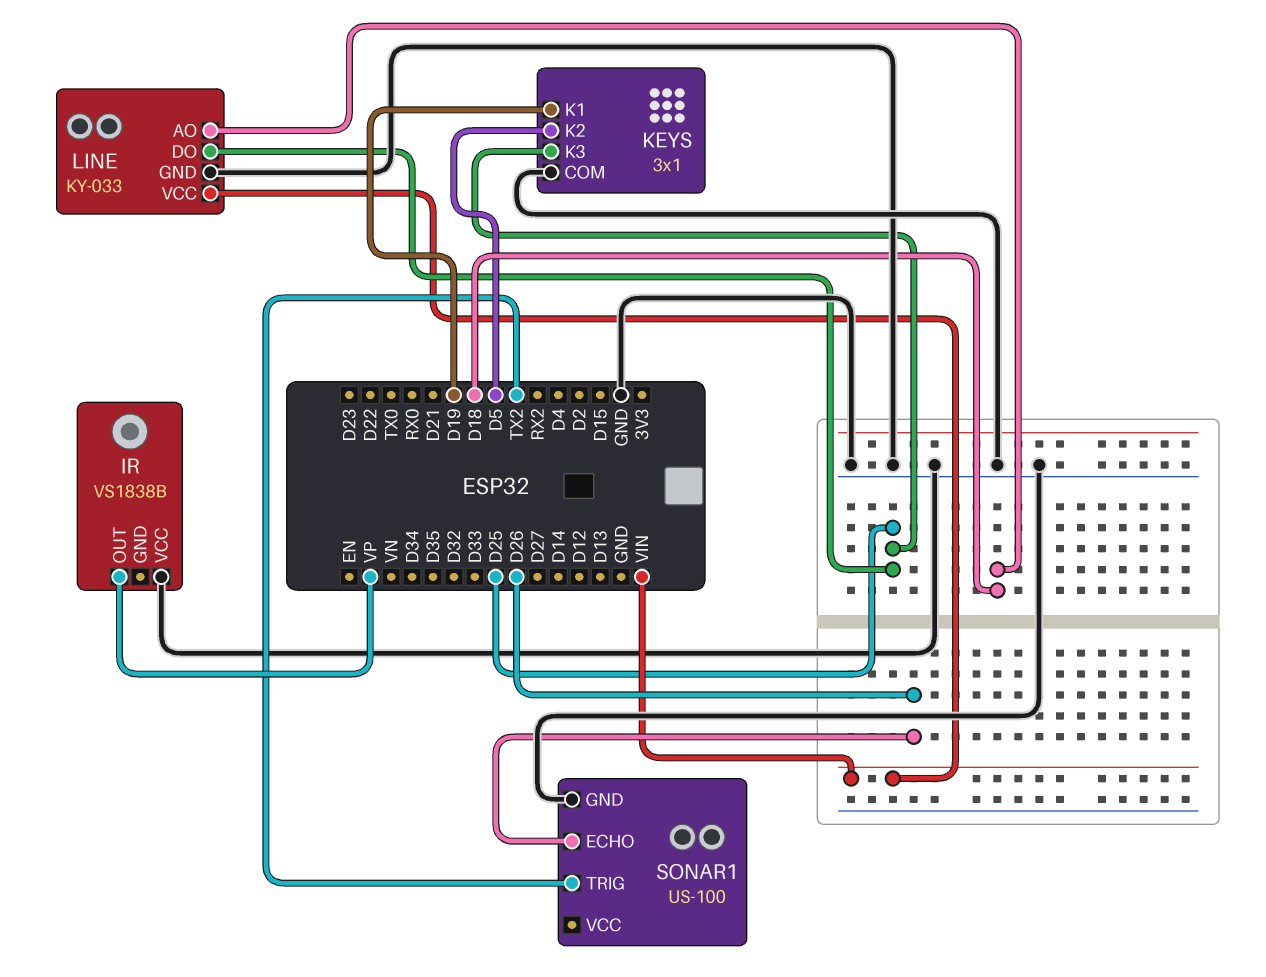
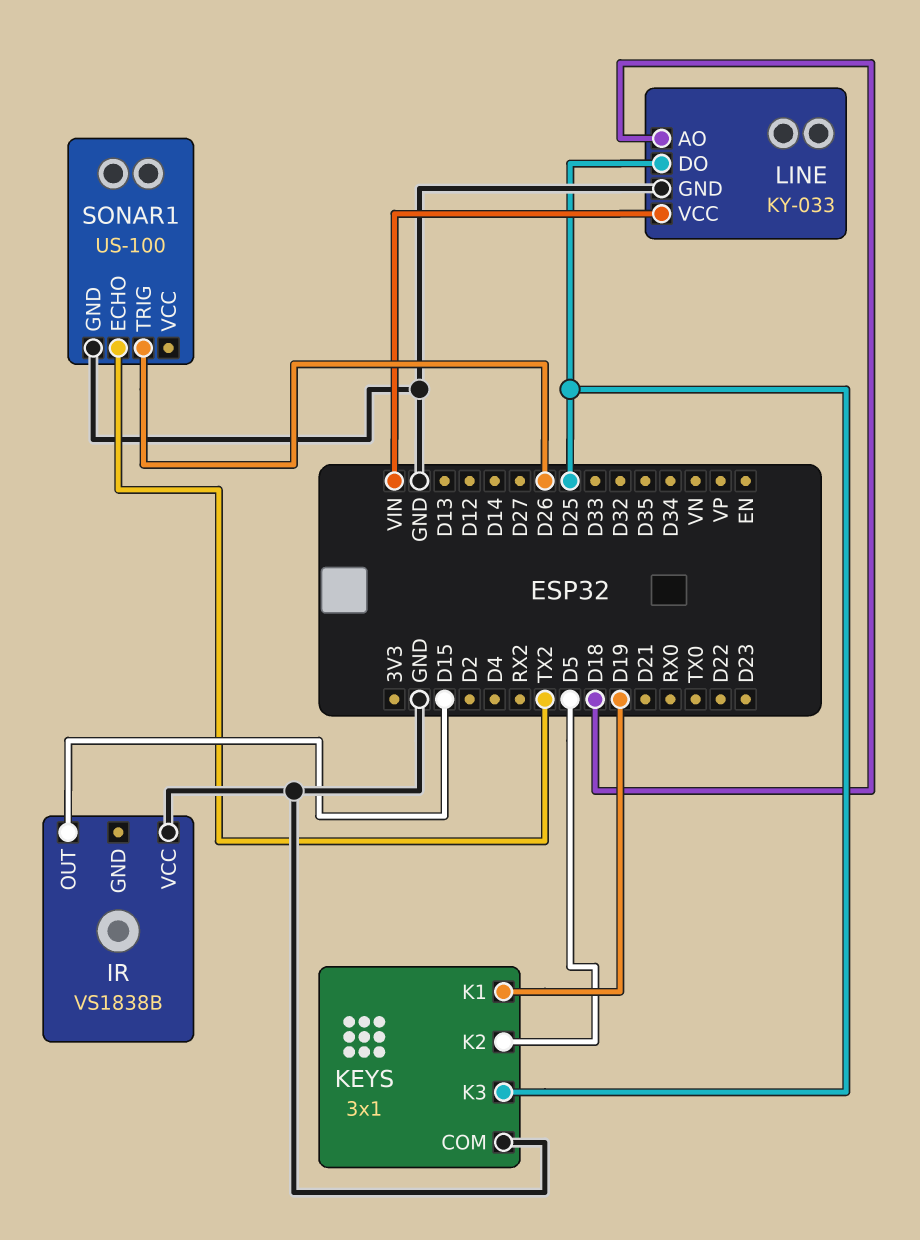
IR pin OUT: VP -> D15
SONAR1 pin ECHO: D26 -> TX2
SONAR1 pin TRIG: TX2 -> D26

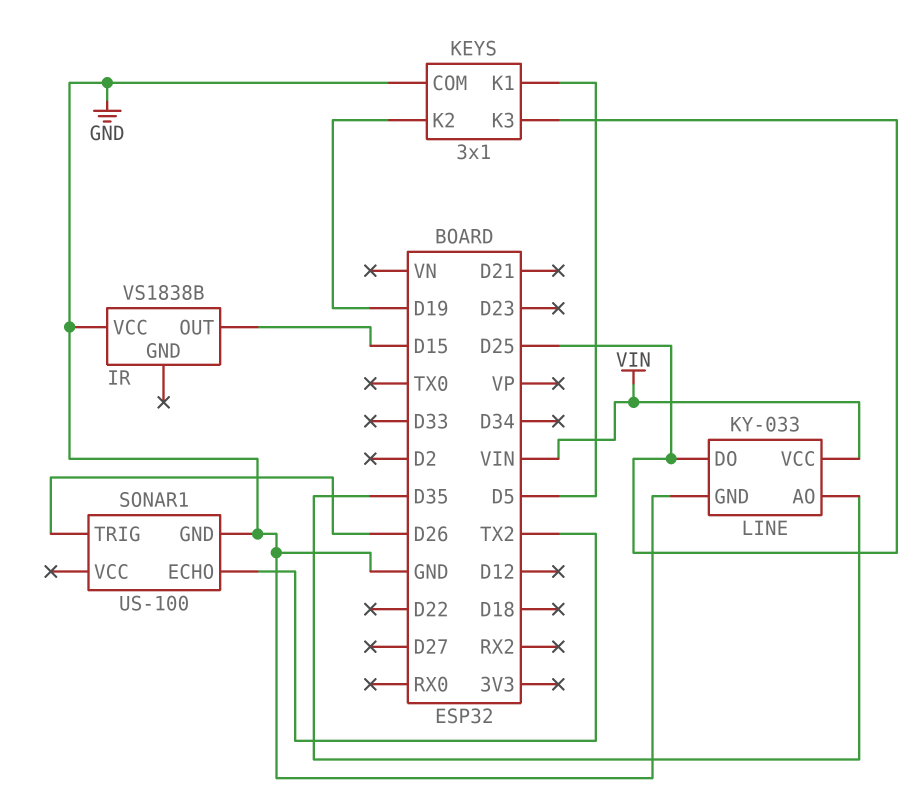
KEYS pin K1: D19 -> D5
KEYS pin K2: D5 -> D19
LINE pin AO: D18 -> D35

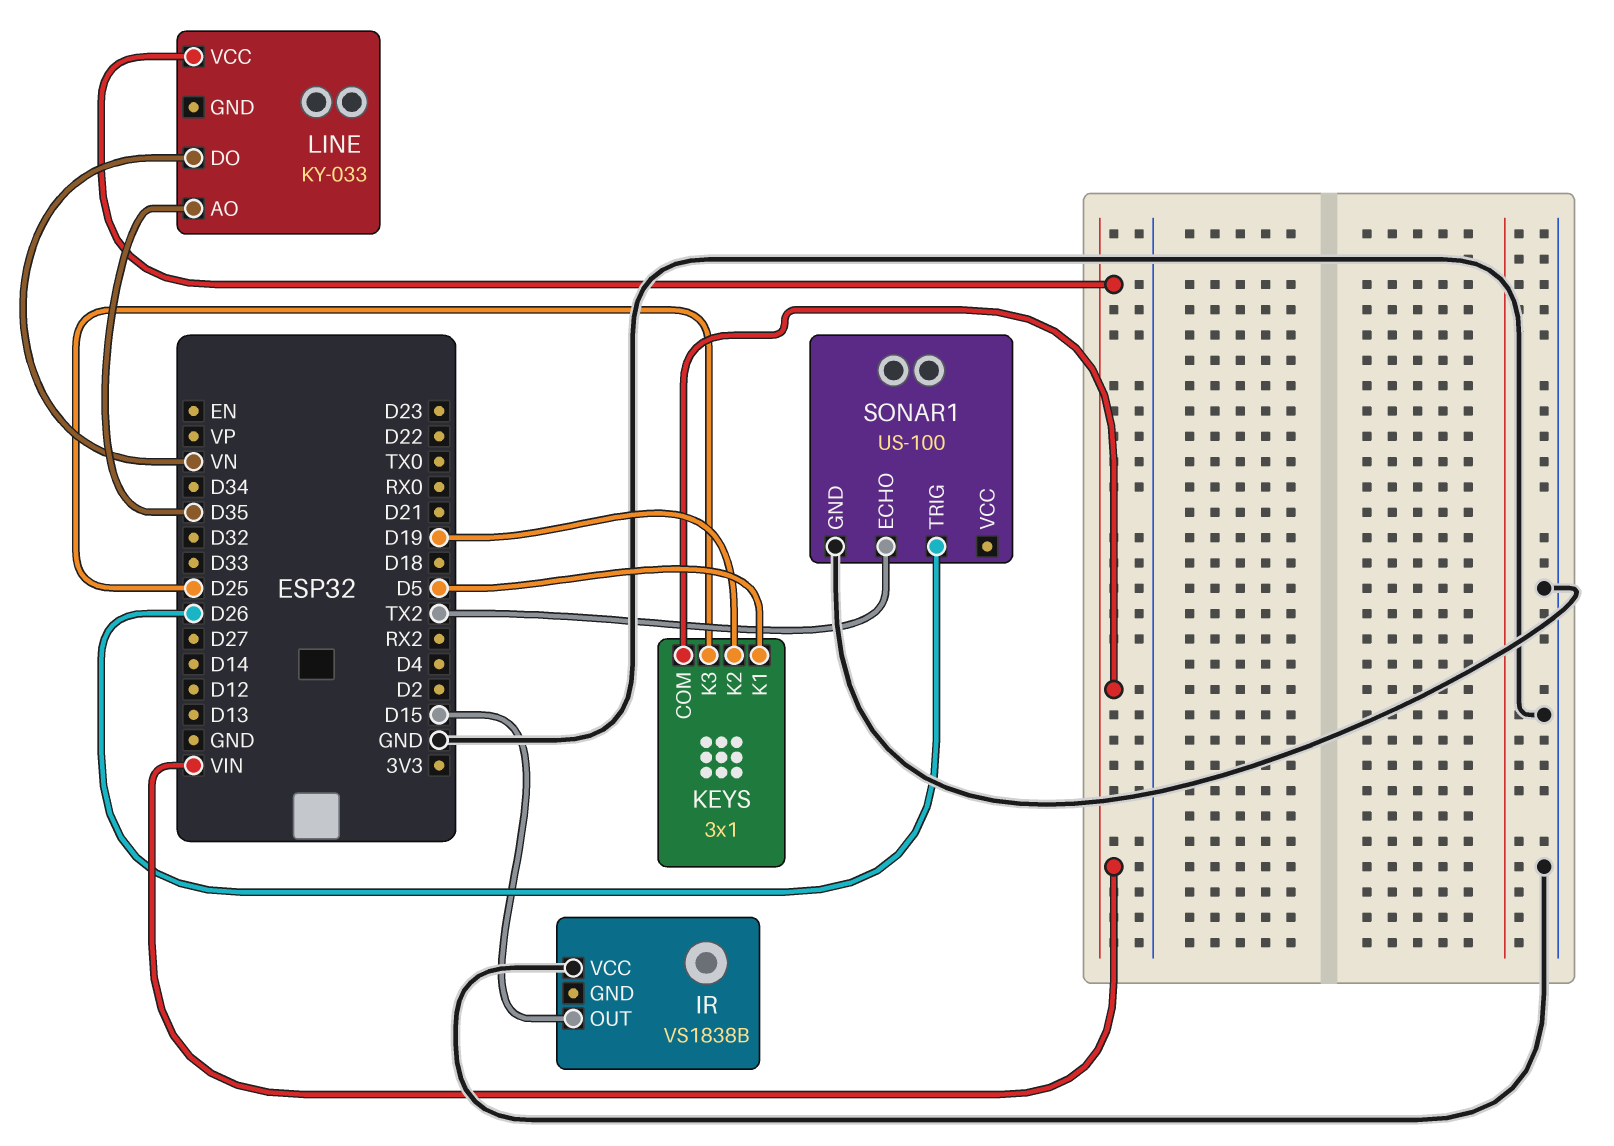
KEYS pin COM: GND -> VIN
LINE pin DO: D25 -> VN
LINE pin GND: GND -> none

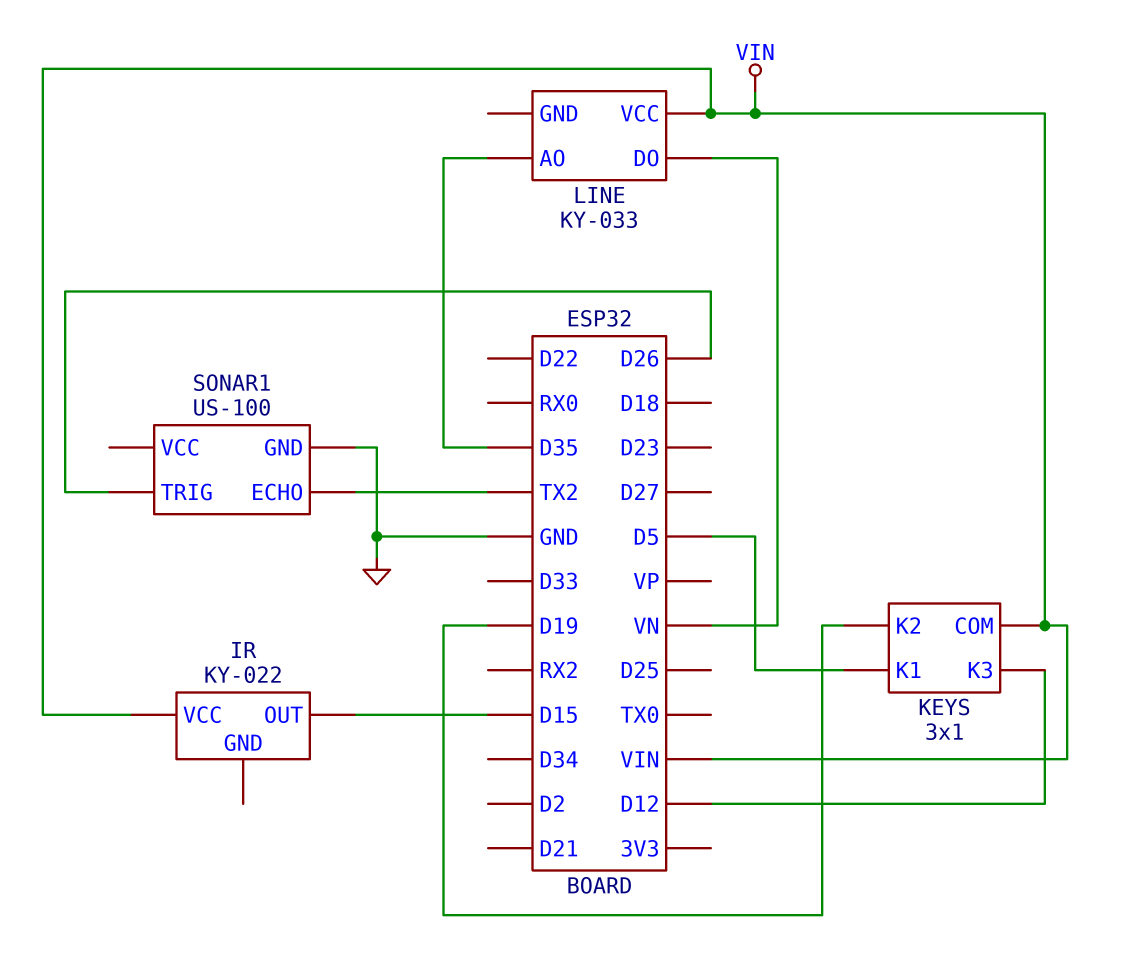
IR: VS1838B -> KY-022
IR pin VCC: GND -> VIN
KEYS pin K3: D25 -> D12

